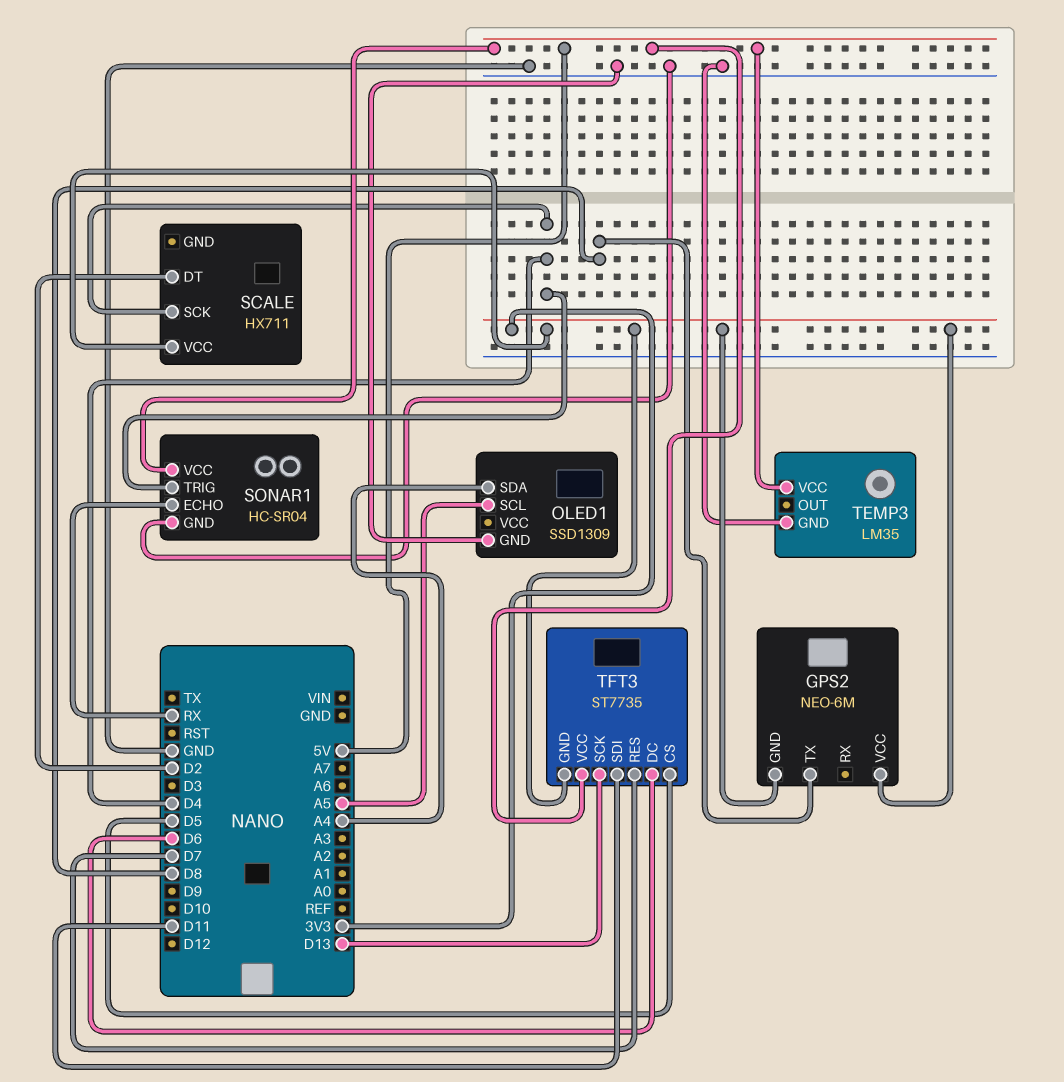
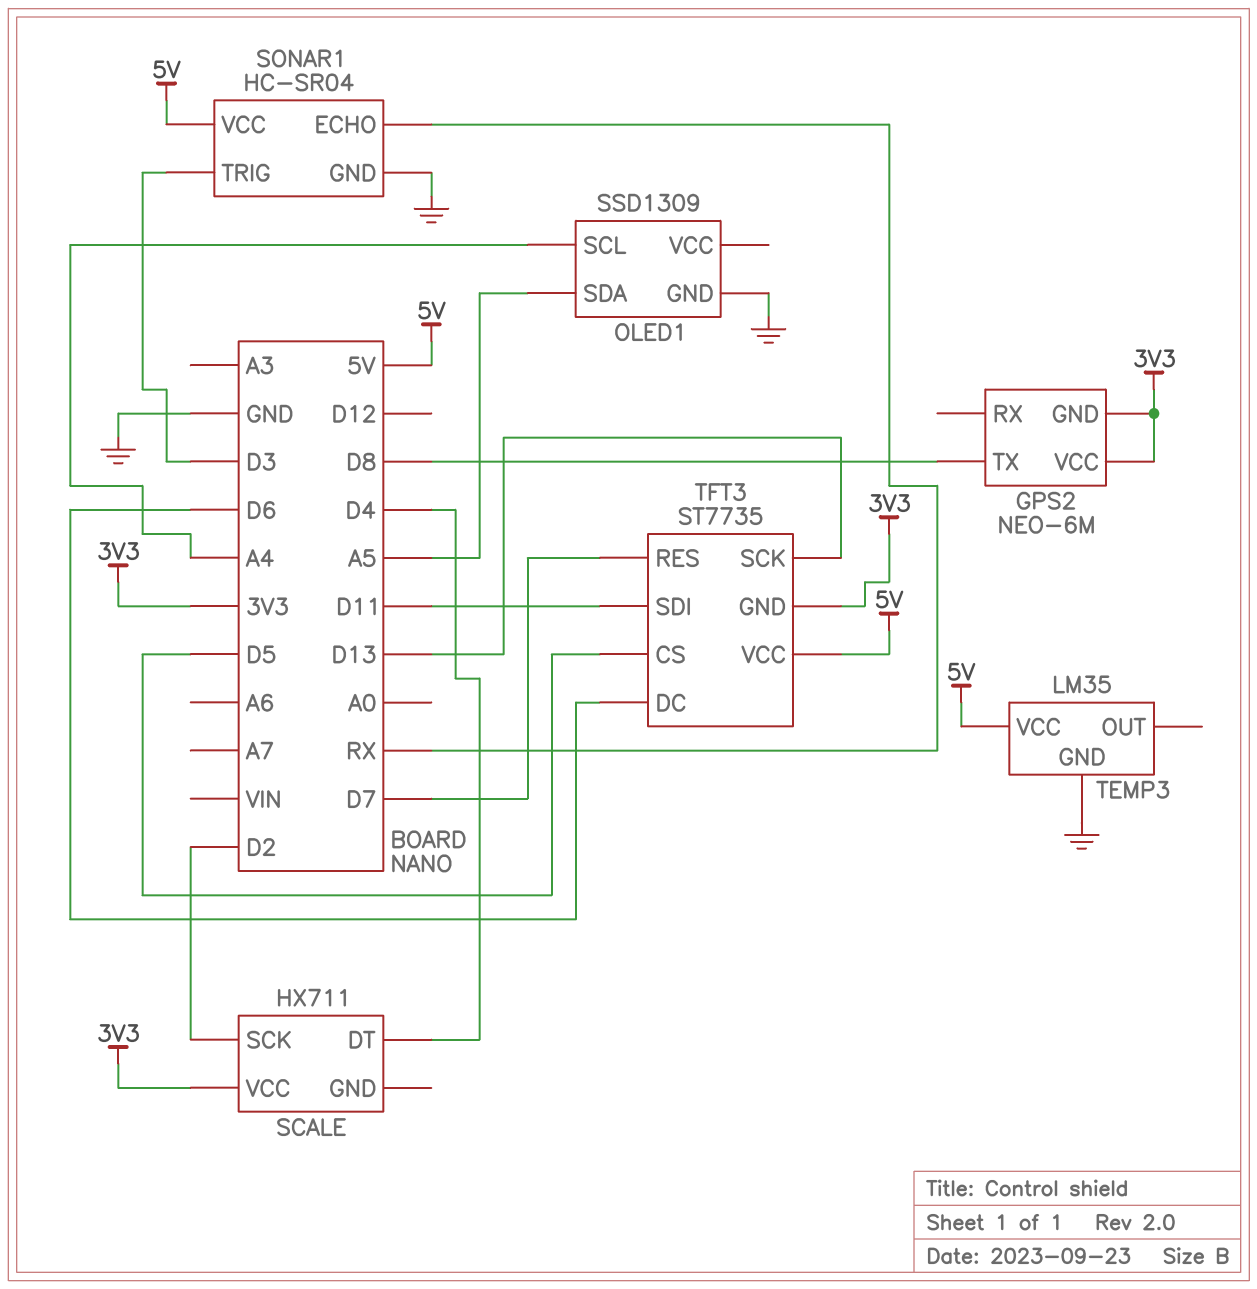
OLED1 pin SCL: A5 -> A4
OLED1 pin SDA: A4 -> A5
SCALE pin DT: D2 -> D4
SCALE pin SCK: D4 -> D2
SONAR1 pin TRIG: D4 -> D3

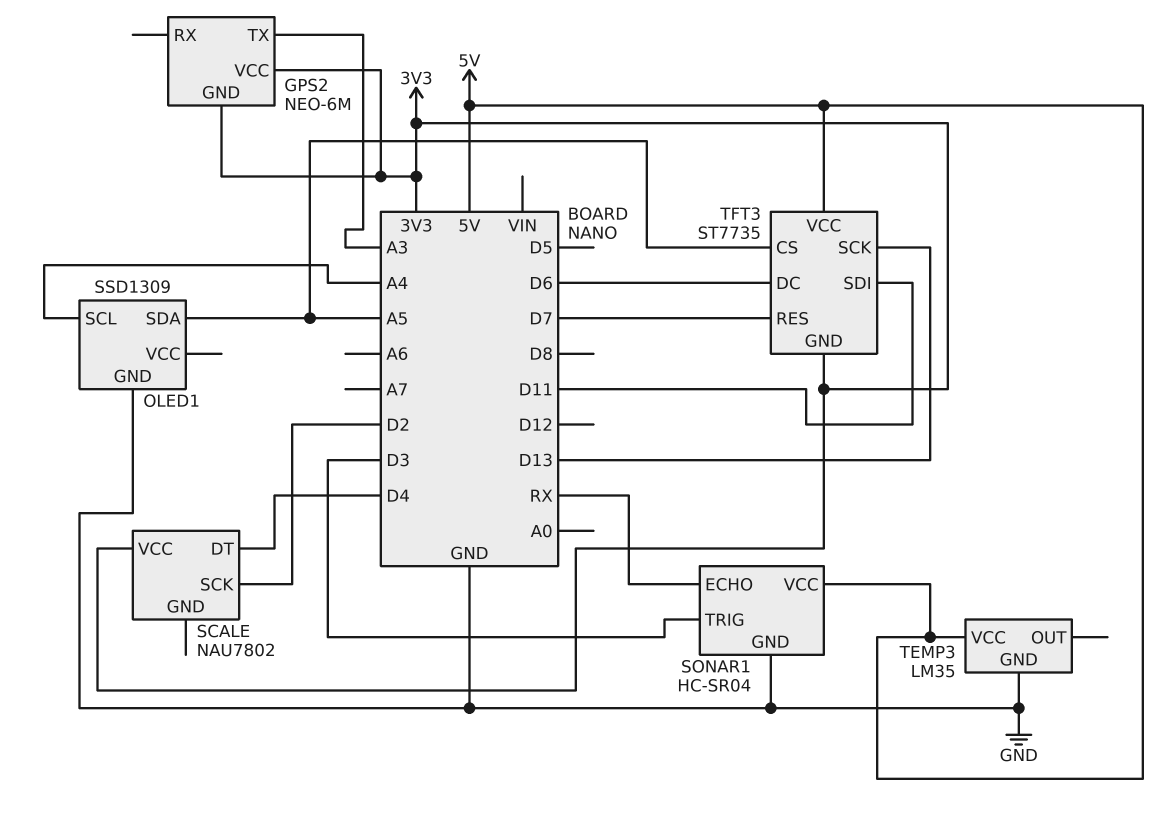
GPS2 pin TX: D8 -> A3
SCALE: HX711 -> NAU7802
TFT3 pin CS: D5 -> A5

